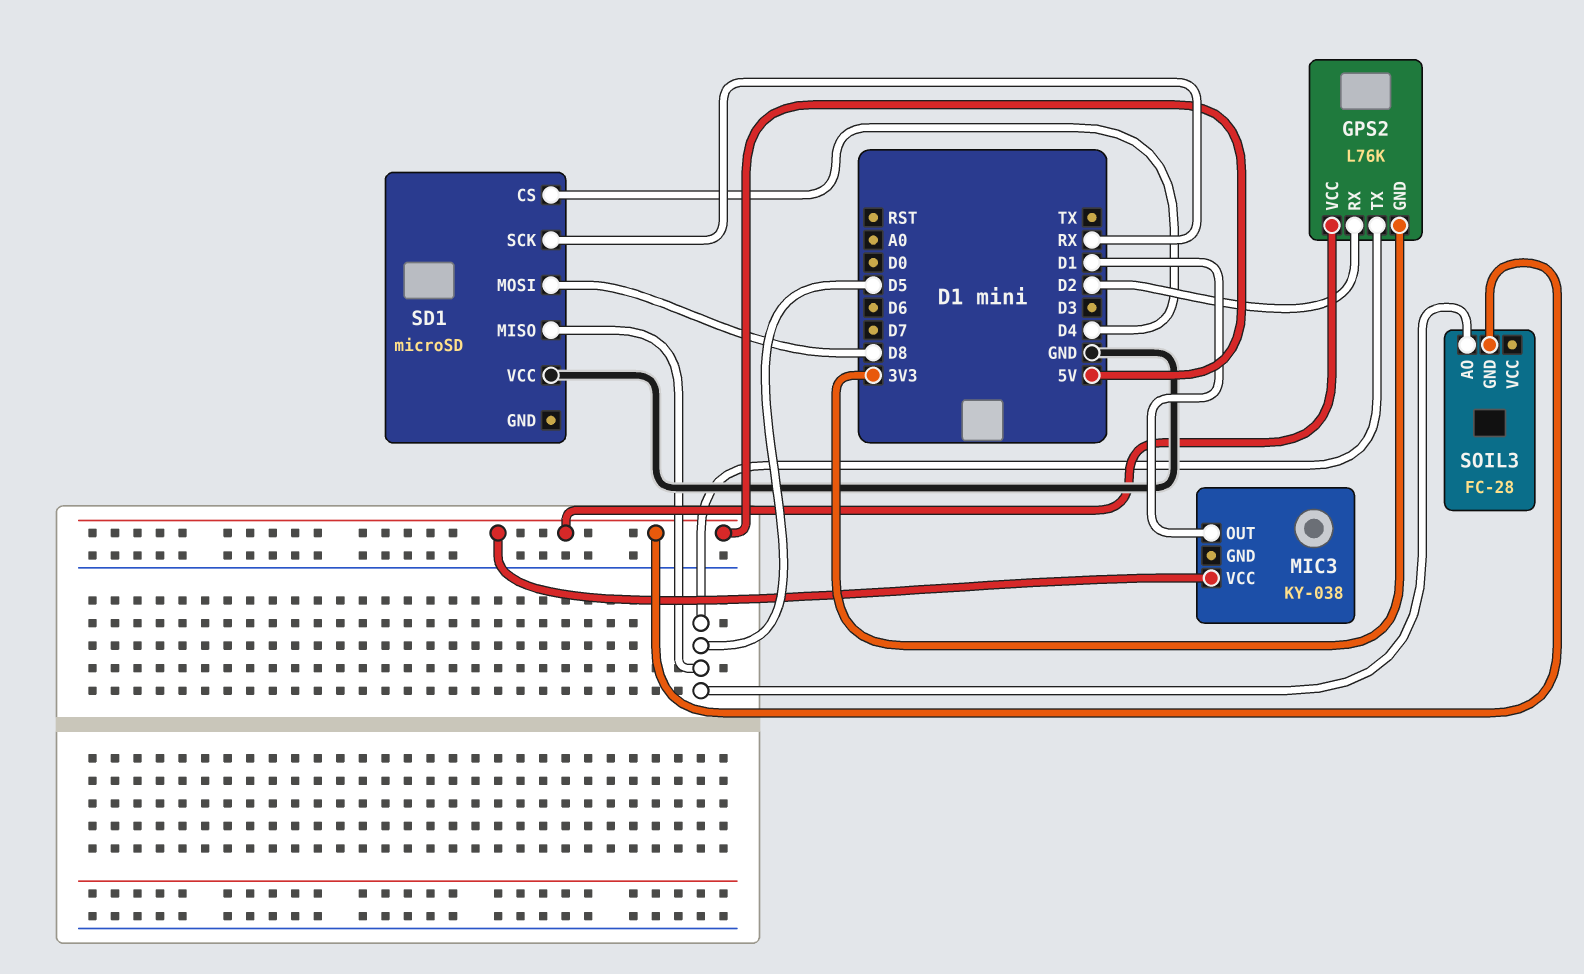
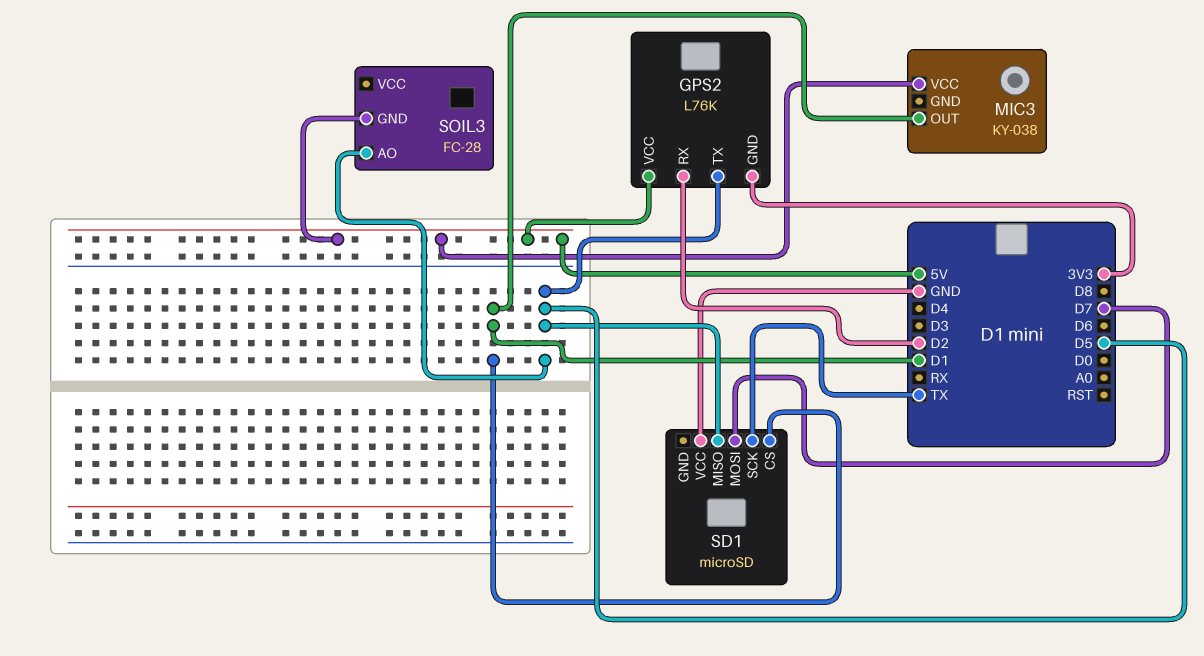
SD1 pin CS: D4 -> D1
SD1 pin MOSI: D8 -> D7
SD1 pin SCK: RX -> TX

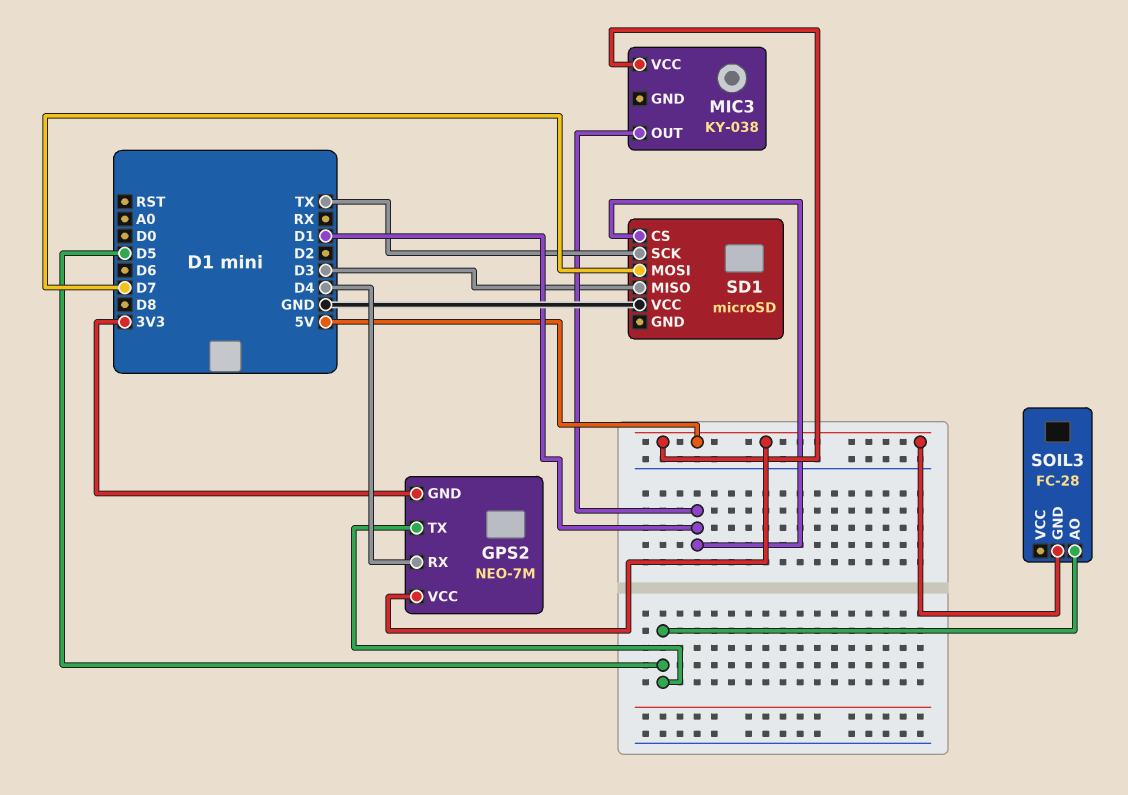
GPS2: L76K -> NEO-7M
GPS2 pin RX: D2 -> D4
SD1 pin MISO: D5 -> D3

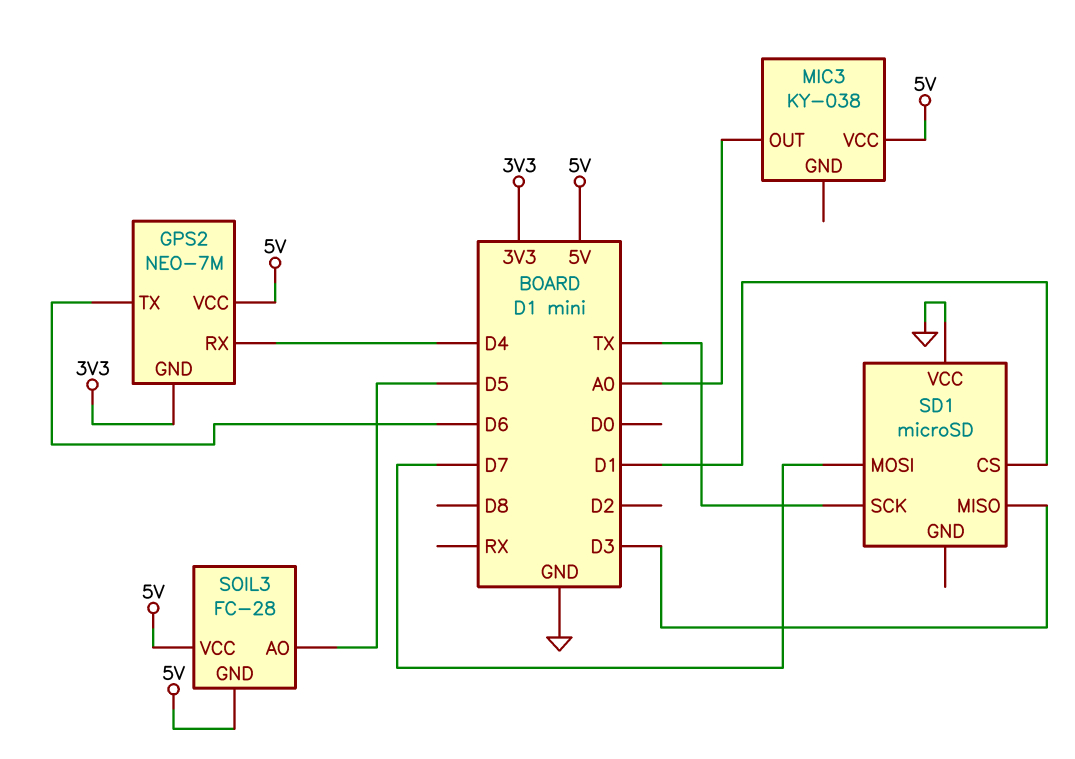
GPS2 pin TX: D5 -> D6
MIC3 pin OUT: D1 -> A0
SOIL3 pin VCC: none -> 5V

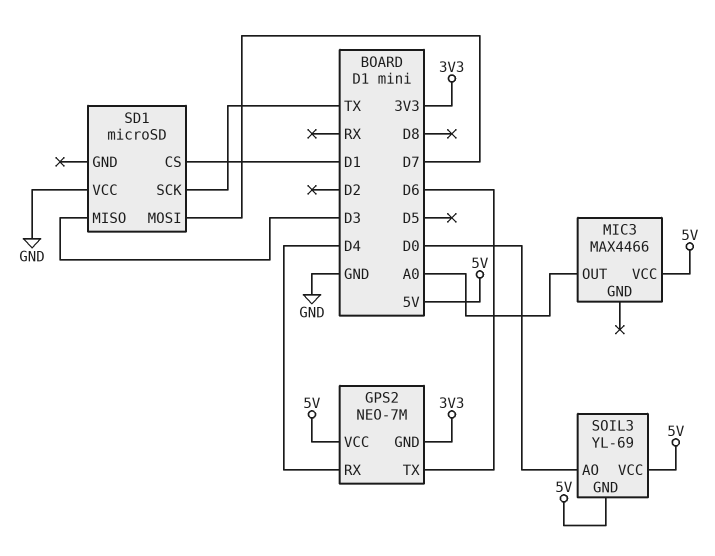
MIC3: KY-038 -> MAX4466
SOIL3: FC-28 -> YL-69
SOIL3 pin AO: D5 -> D0

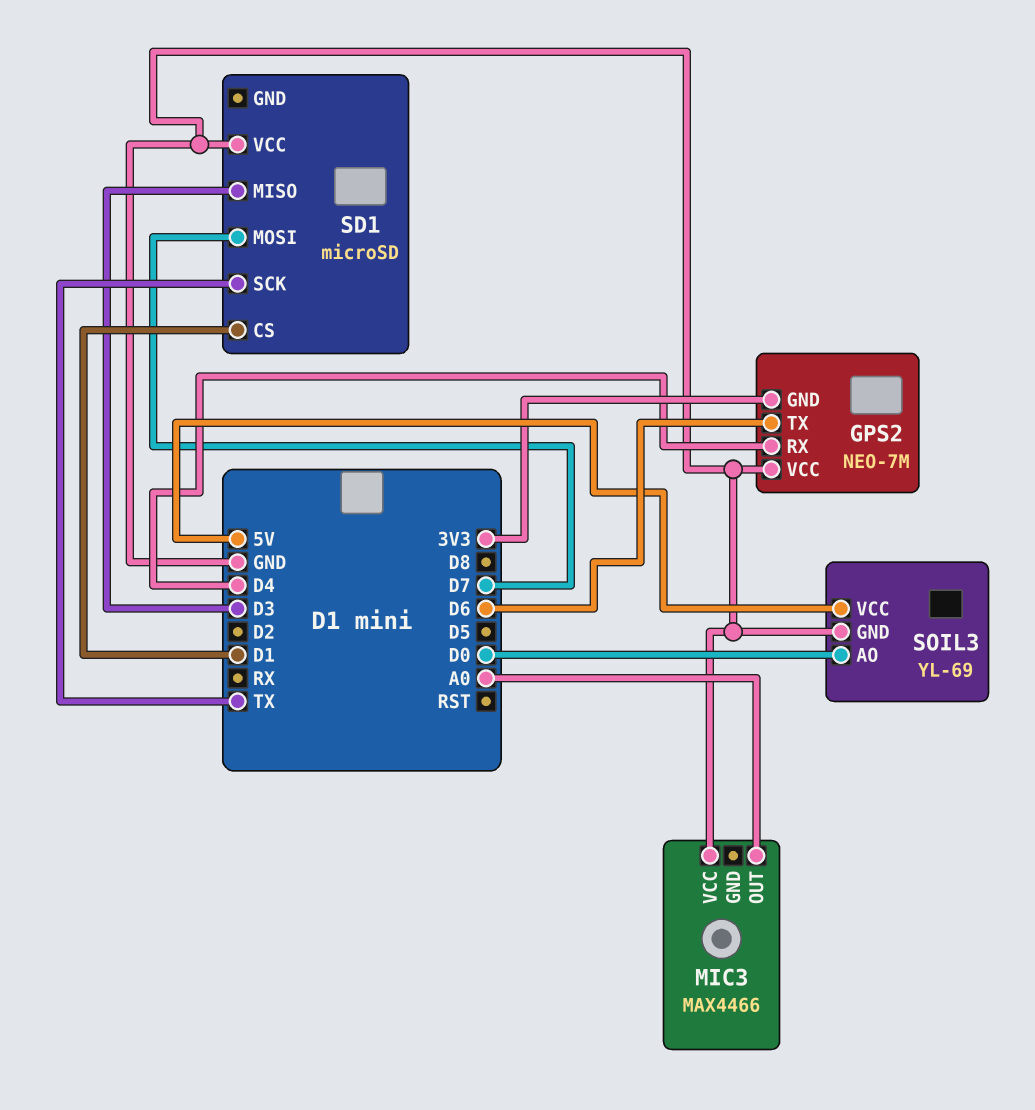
GPS2 pin VCC: 5V -> GND
MIC3 pin VCC: 5V -> GND
SOIL3 pin GND: 5V -> GND

